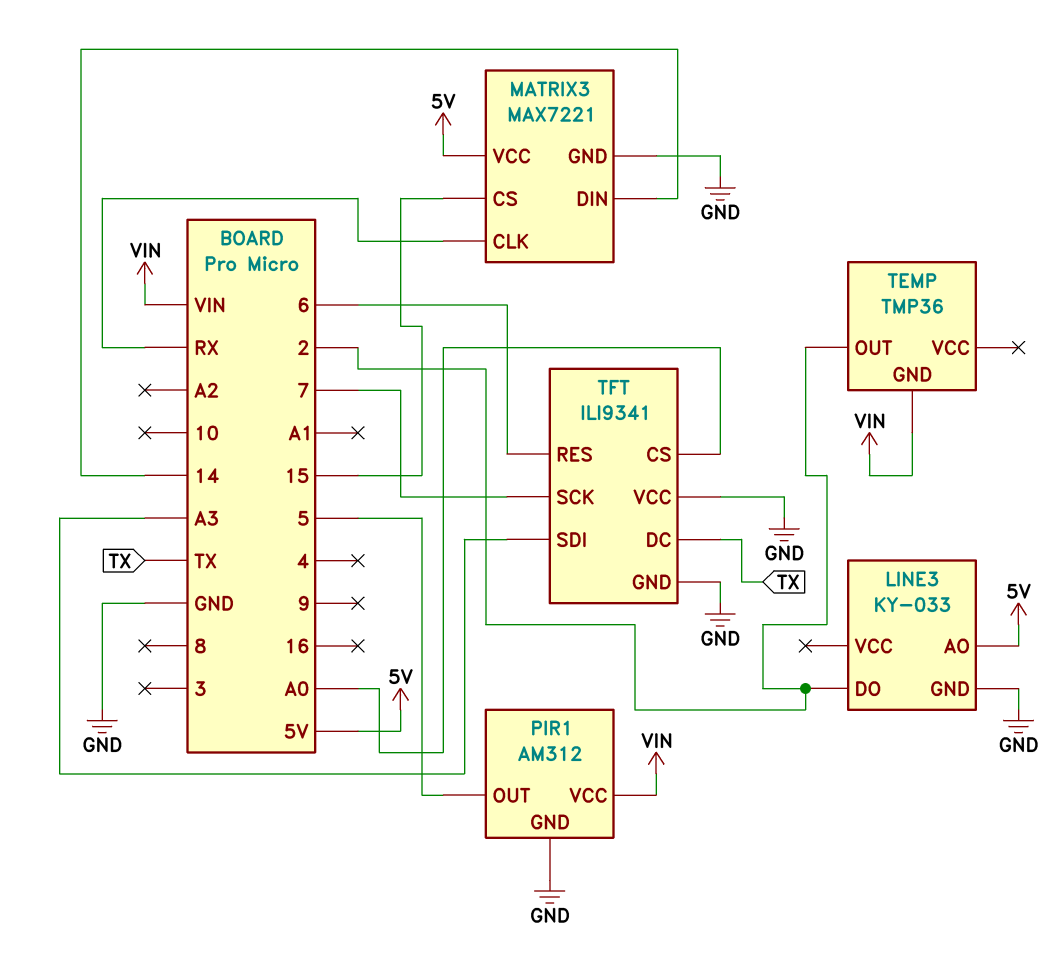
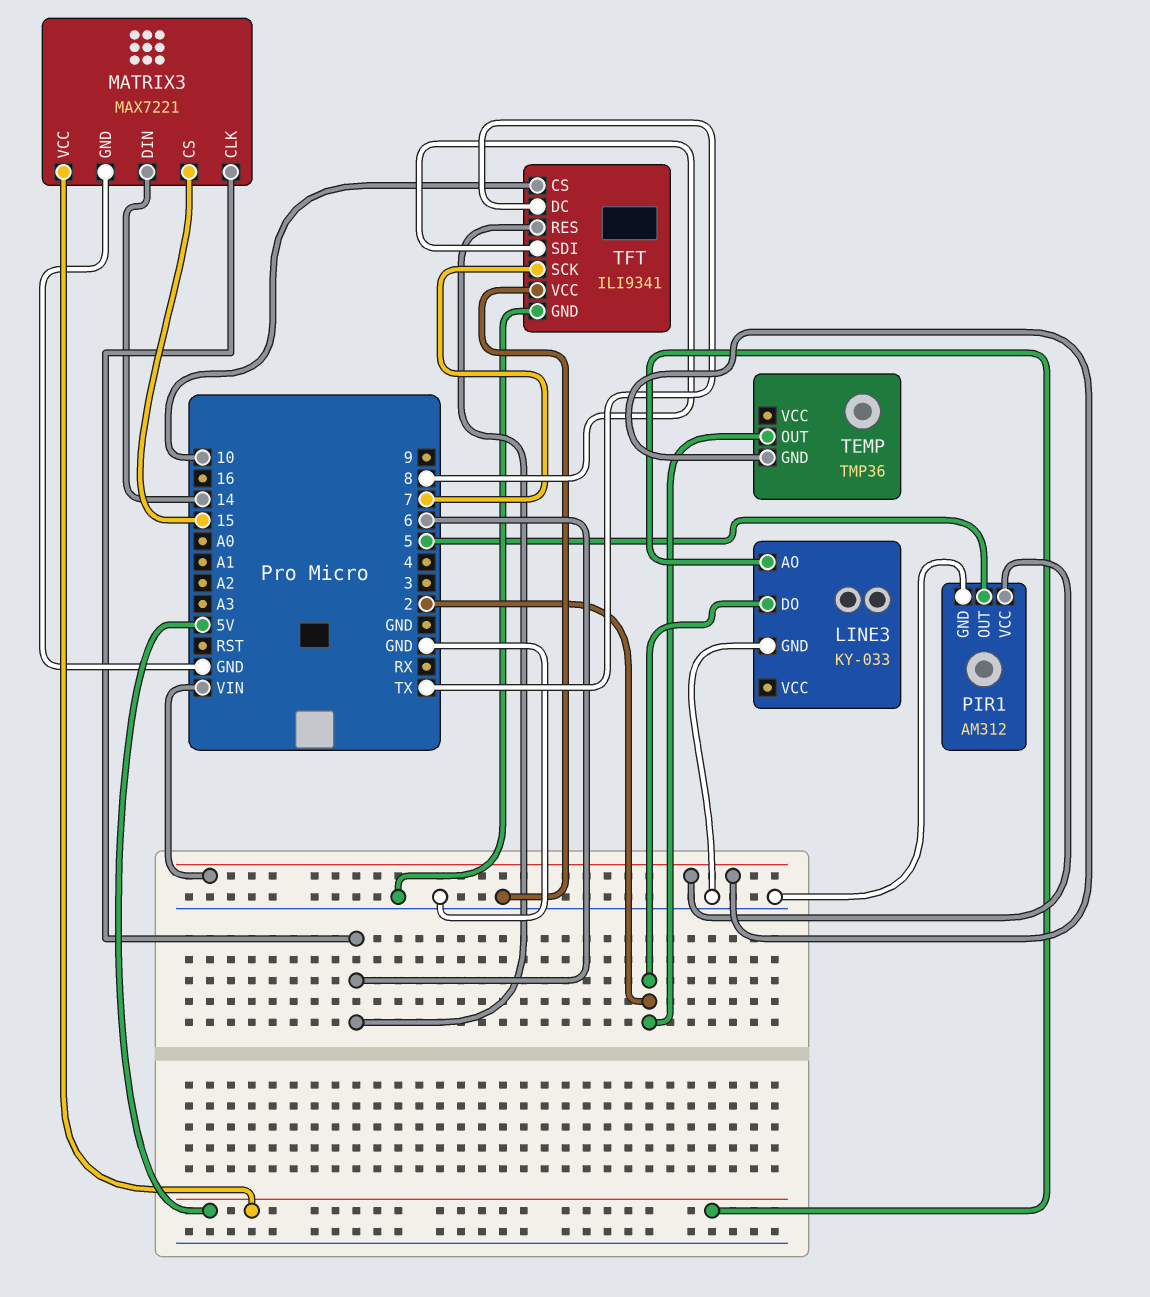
MATRIX3 pin CLK: RX -> 6
TFT pin CS: A0 -> 10
TFT pin SDI: A3 -> 8

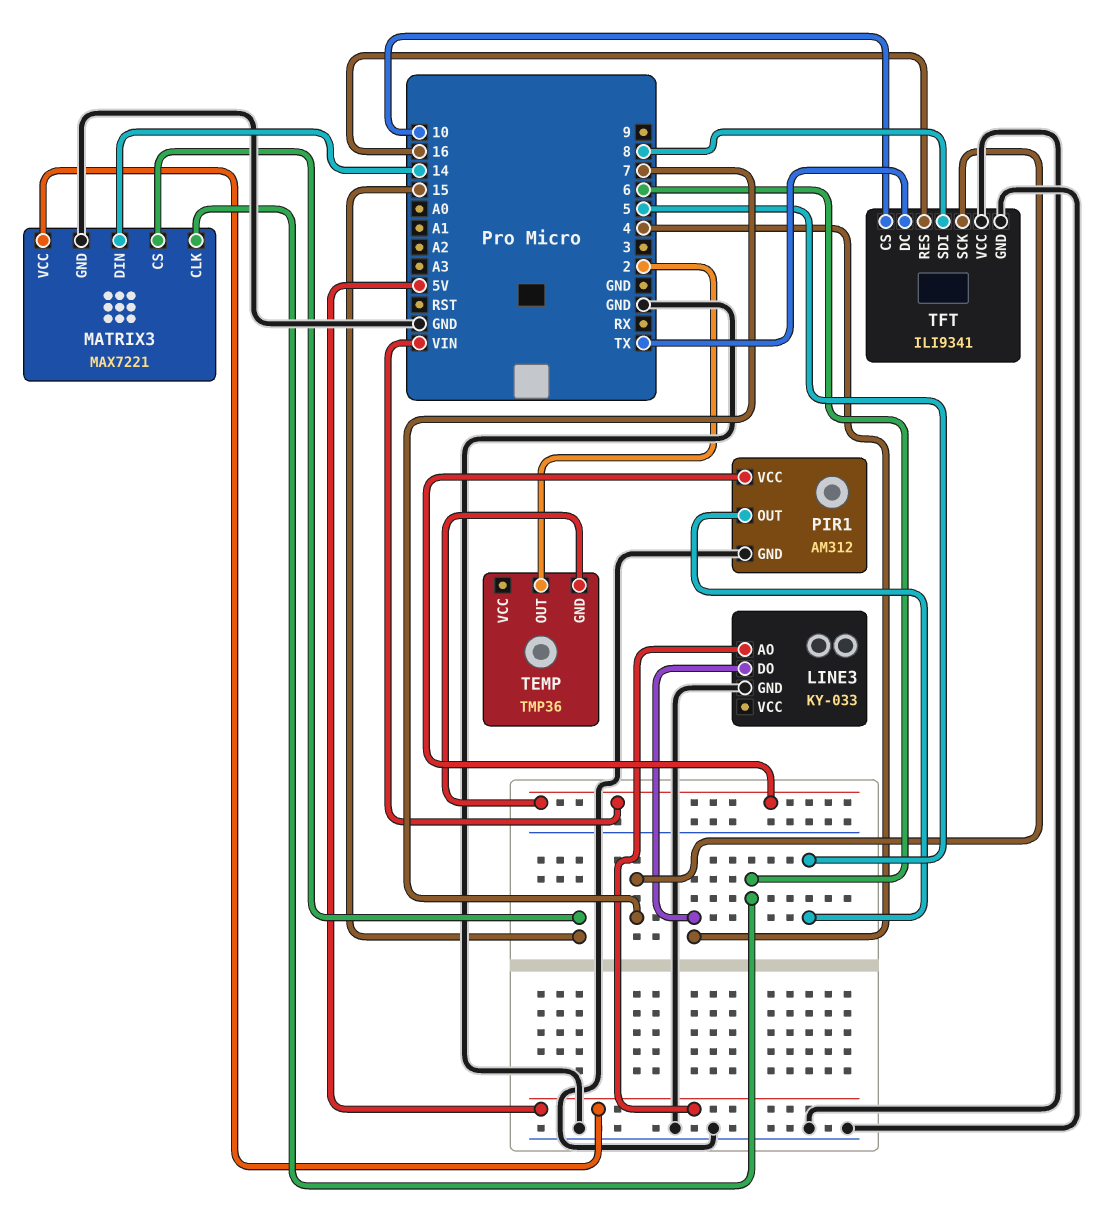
LINE3 pin DO: 2 -> 4
TFT pin RES: 6 -> 16

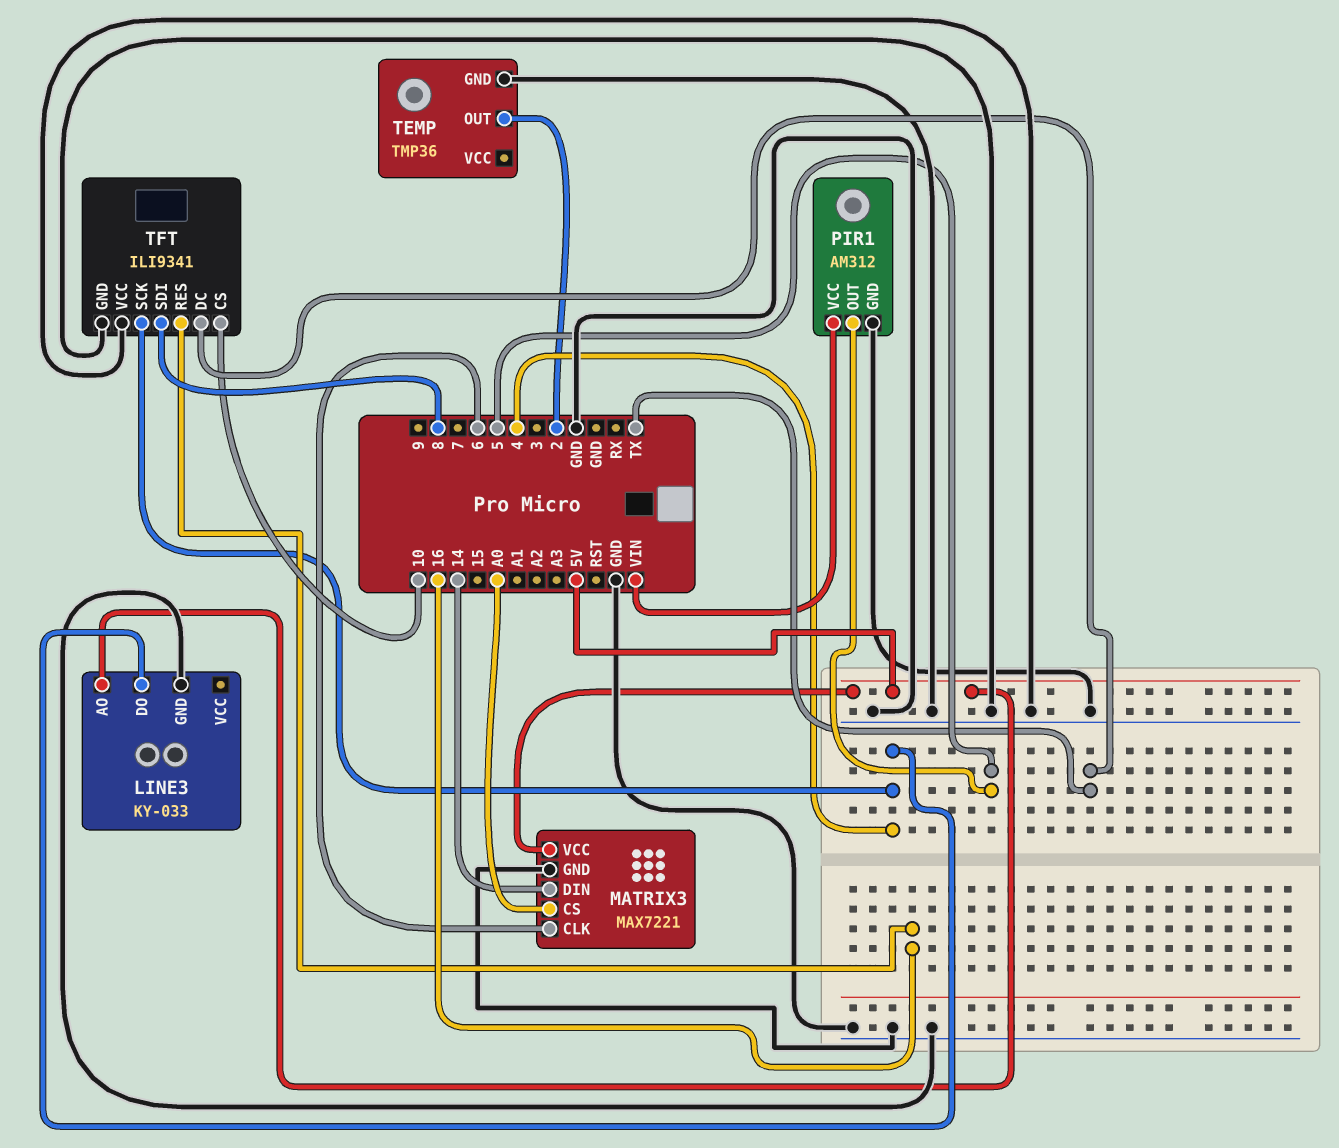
MATRIX3 pin CS: 15 -> A0
TEMP pin GND: VIN -> GND
TFT pin SCK: 7 -> 4

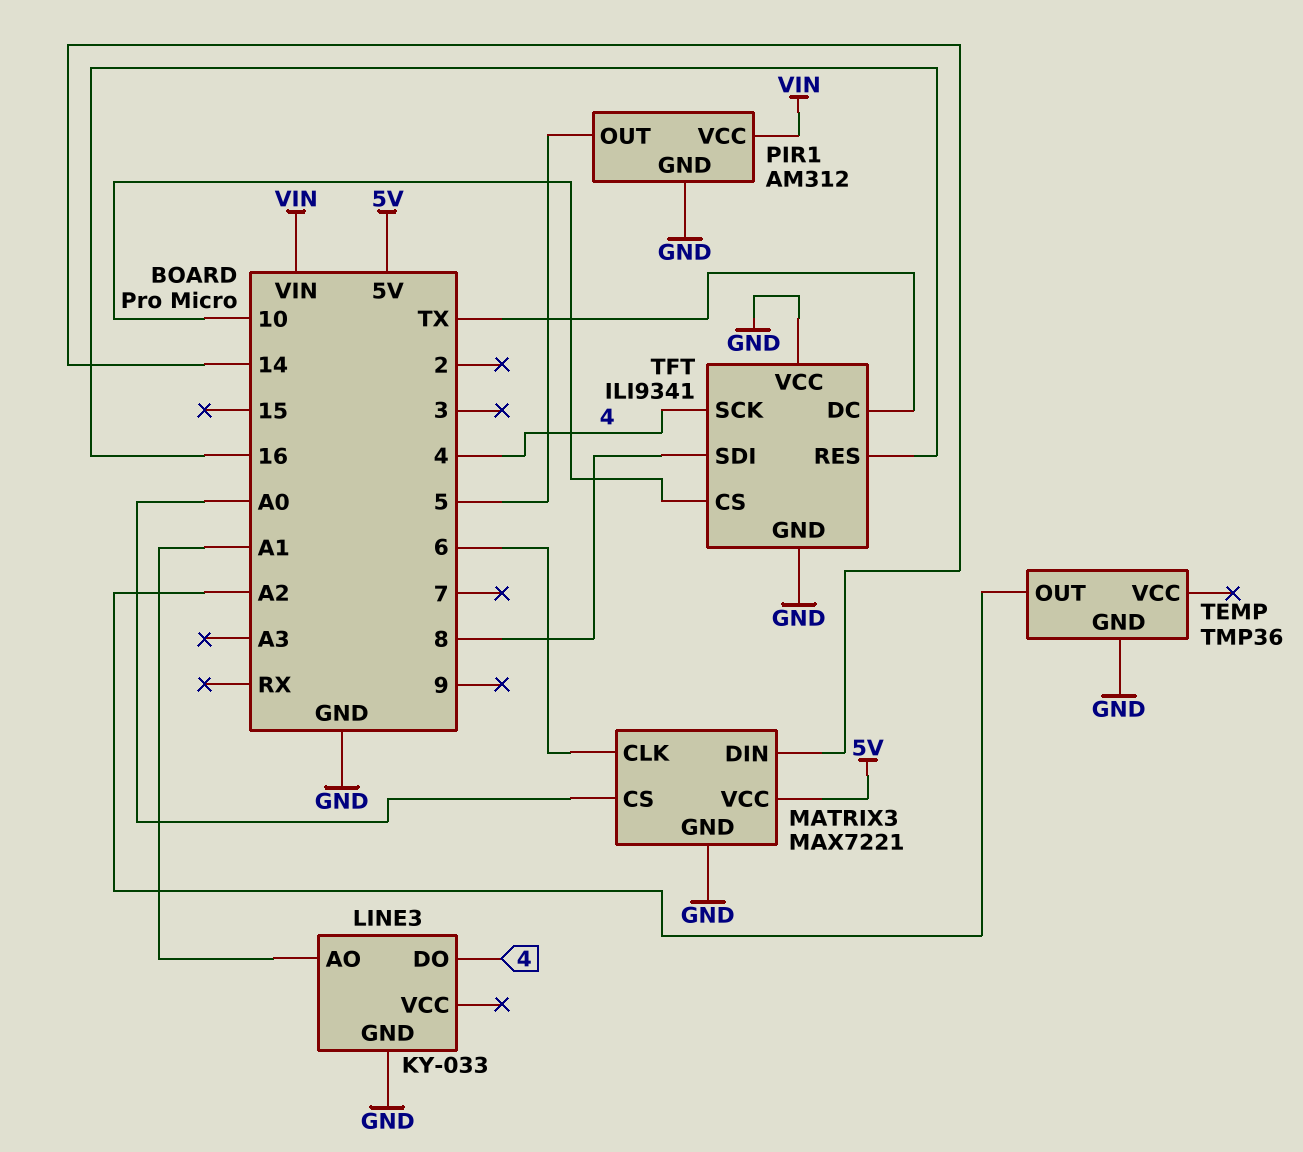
LINE3 pin AO: 5V -> A1
TEMP pin OUT: 2 -> A2

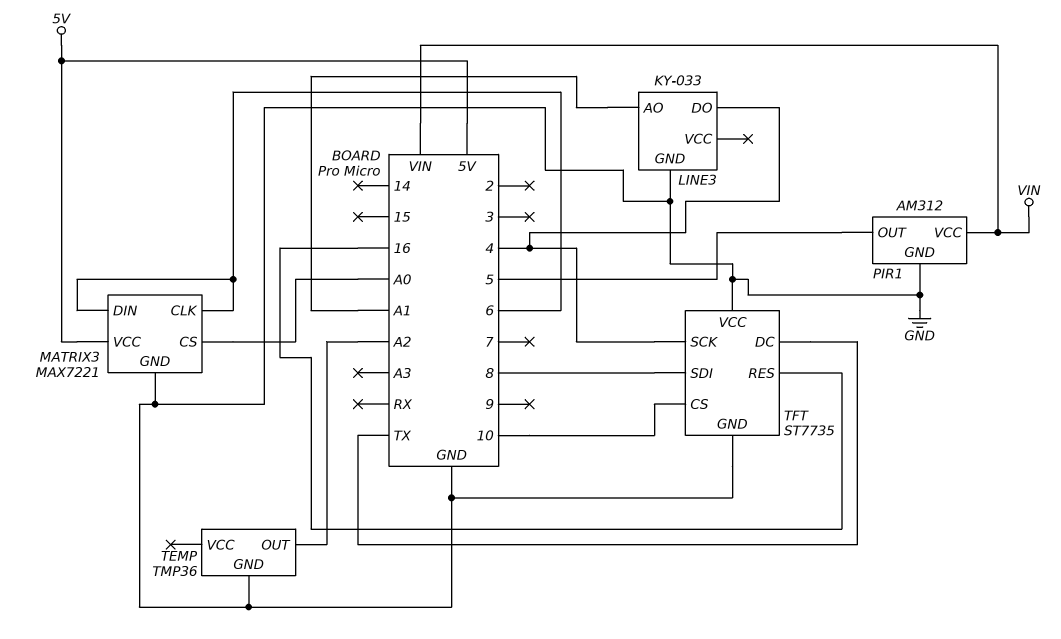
MATRIX3 pin DIN: 14 -> 6
TFT: ILI9341 -> ST7735

